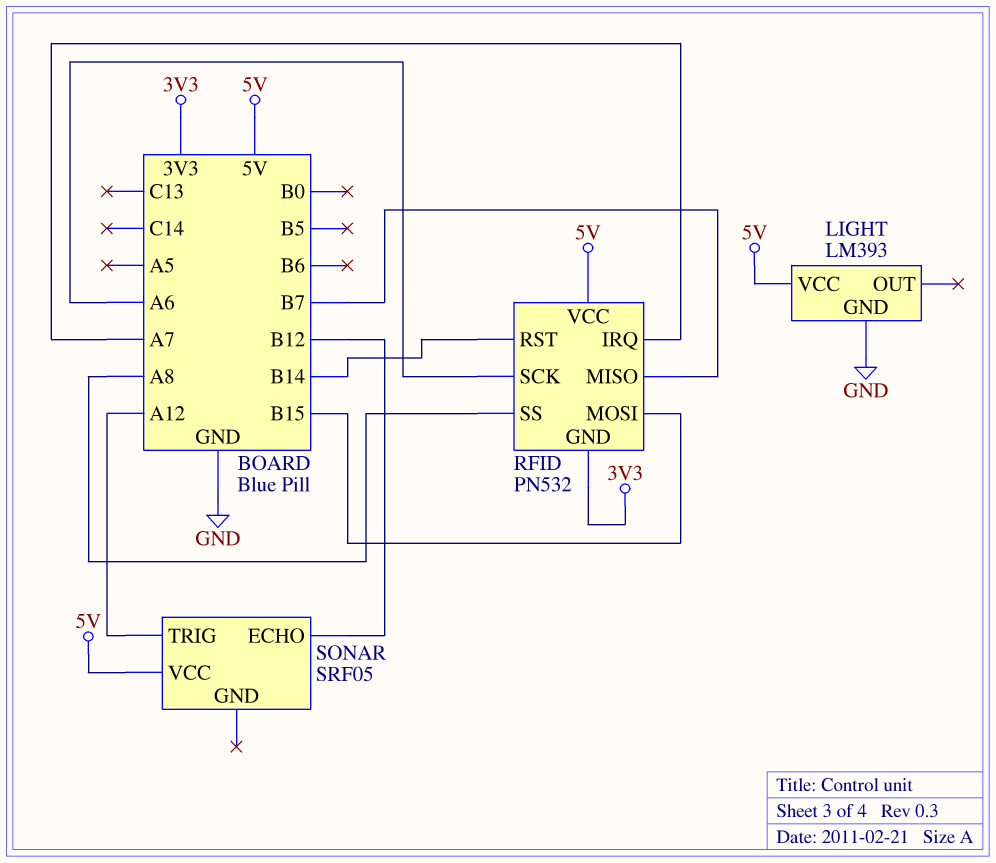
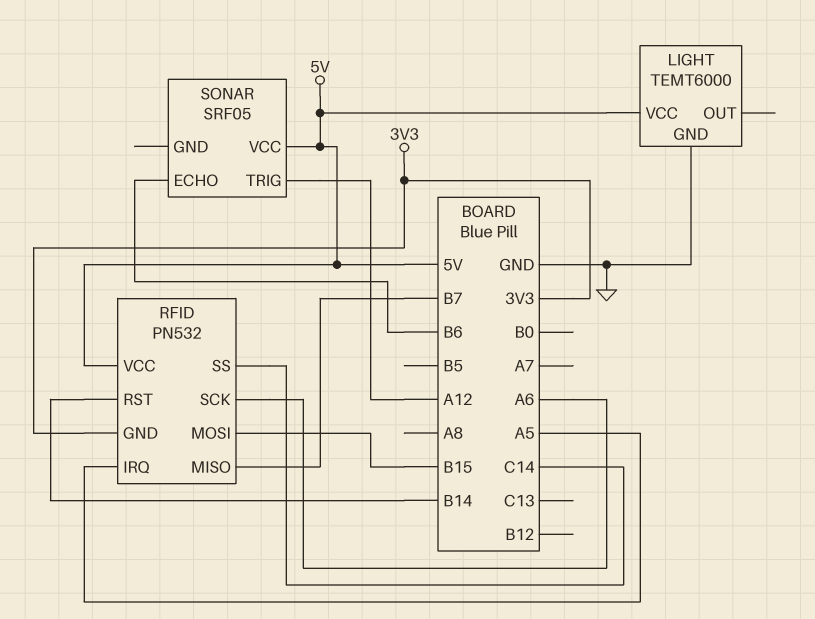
LIGHT: LM393 -> TEMT6000
RFID pin IRQ: A7 -> A5
RFID pin SS: A8 -> C14
SONAR pin ECHO: B12 -> B6

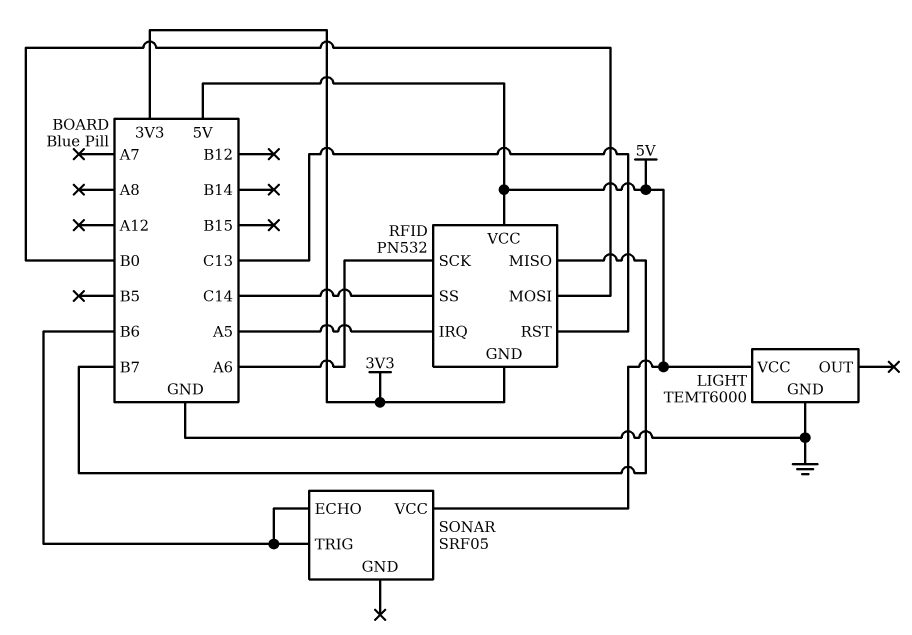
RFID pin MOSI: B15 -> B0
RFID pin RST: B14 -> C13
SONAR pin TRIG: A12 -> B6

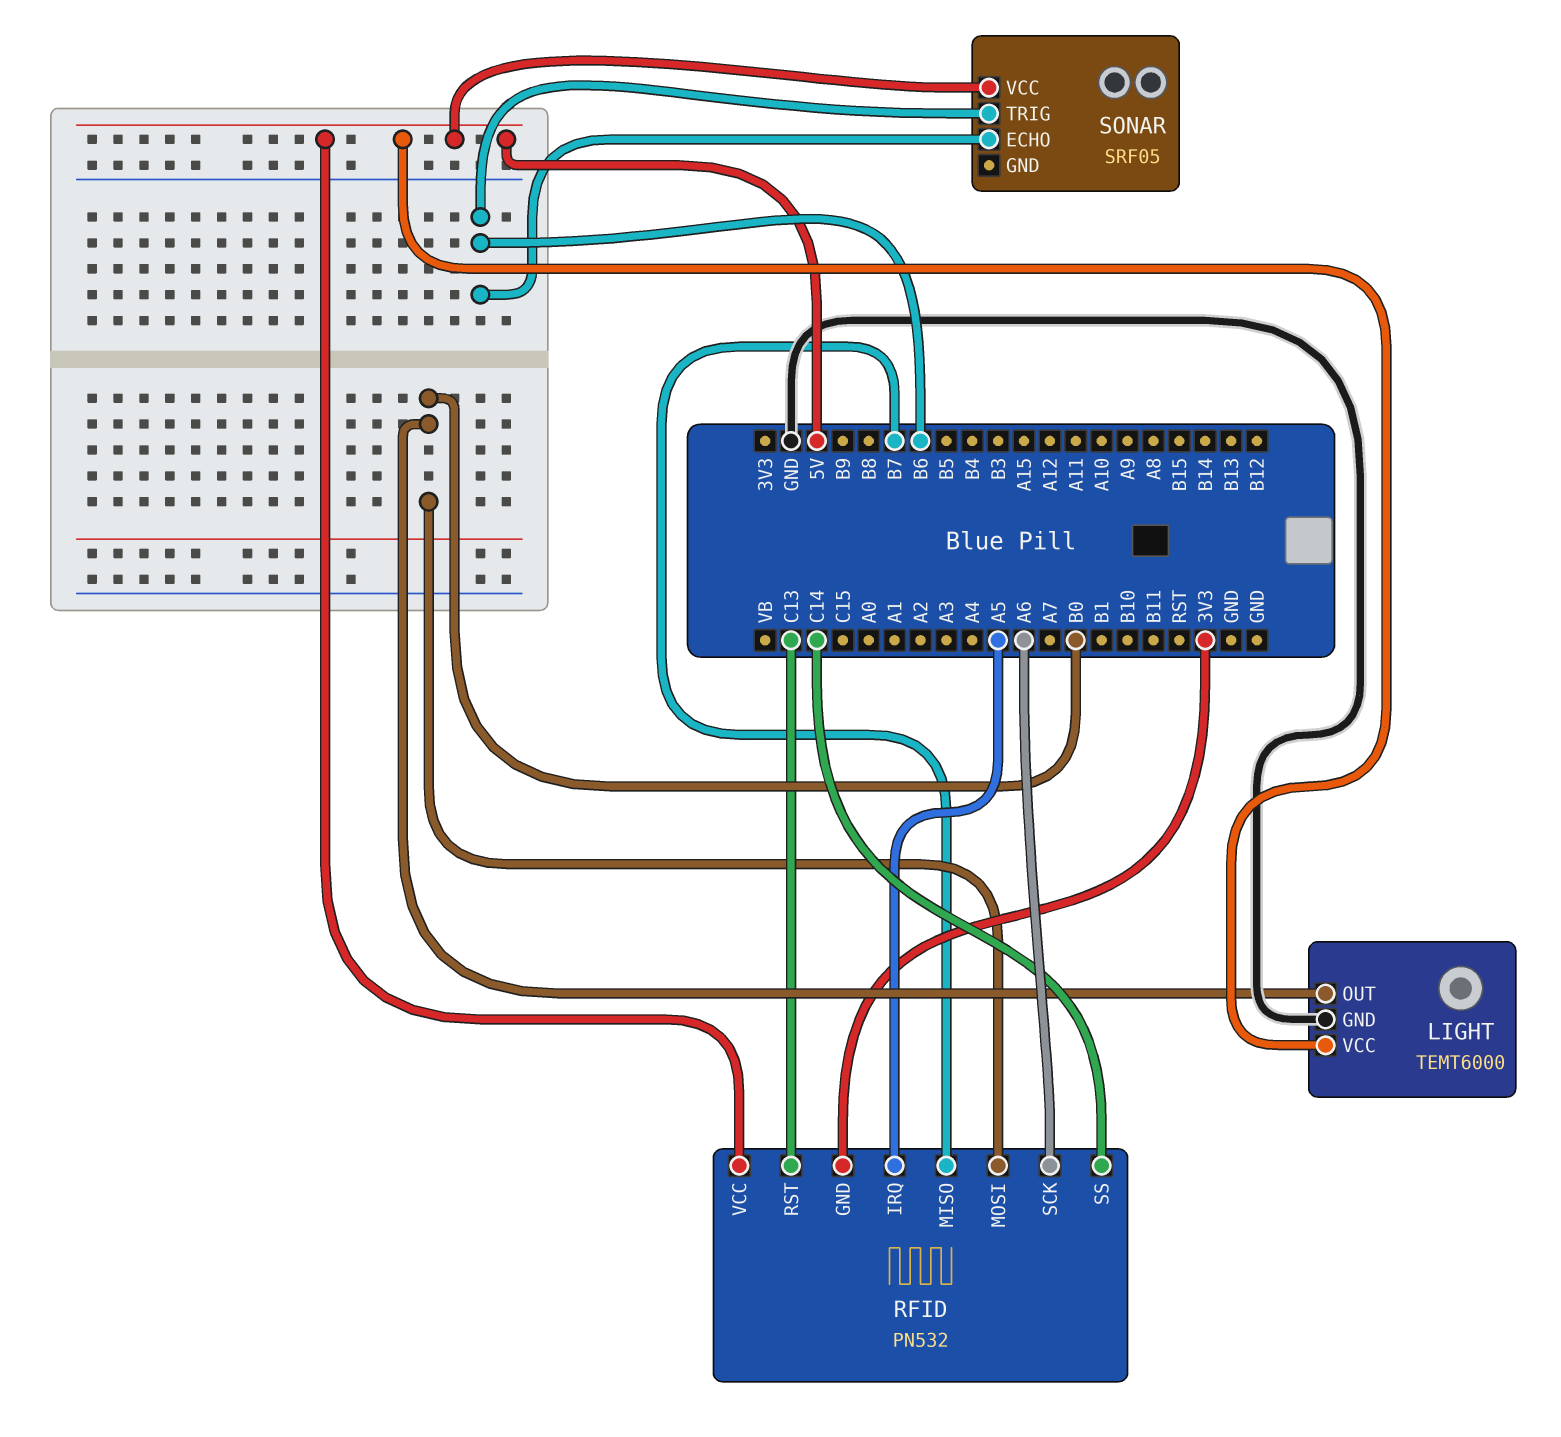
LIGHT pin OUT: none -> B0

